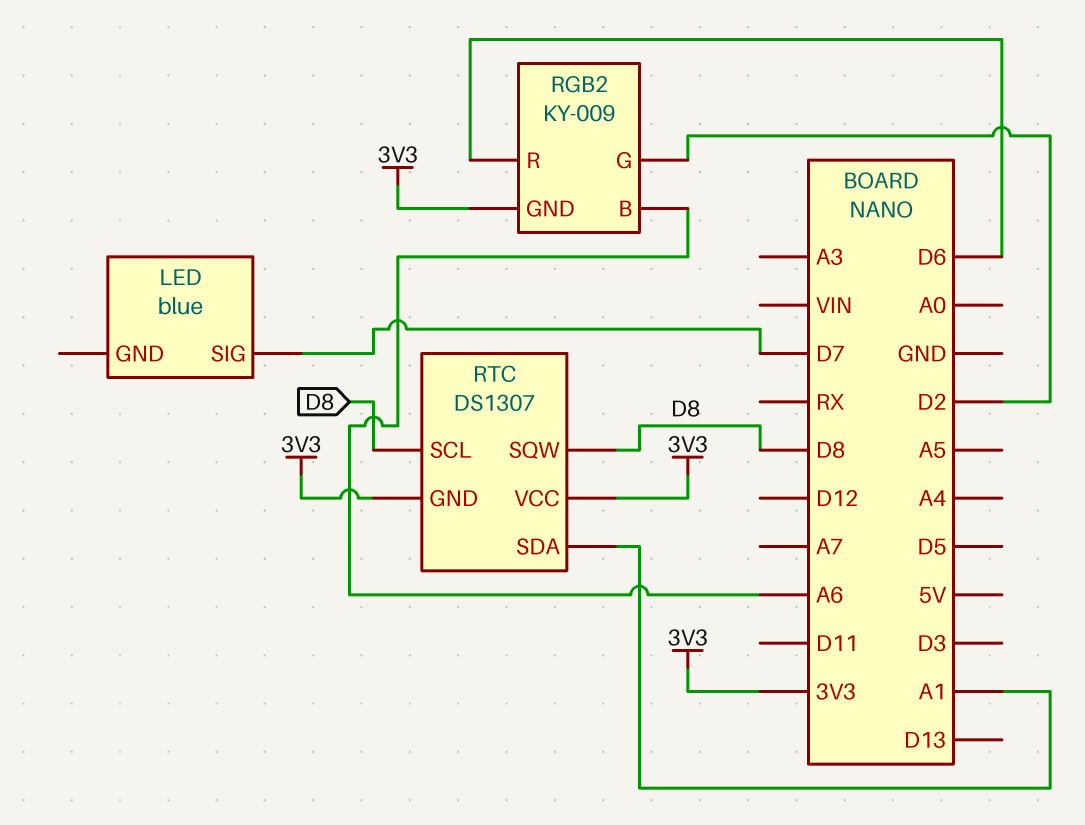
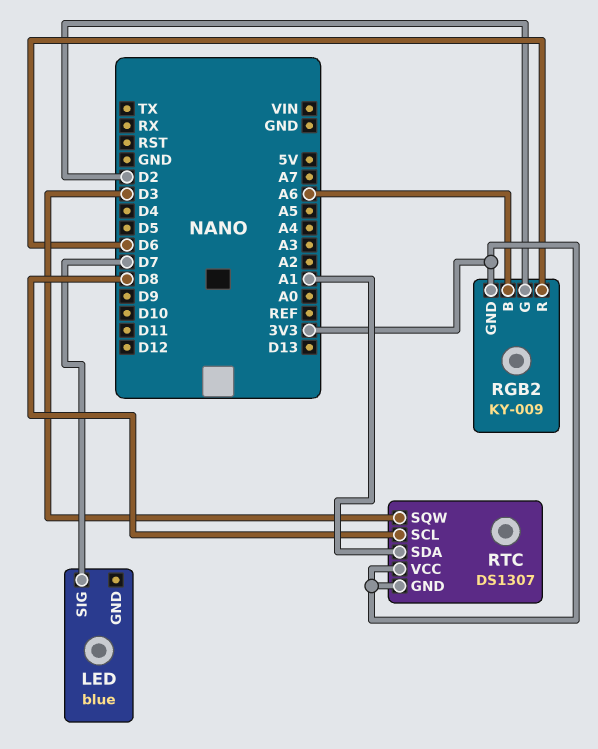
RTC pin SQW: D8 -> D3

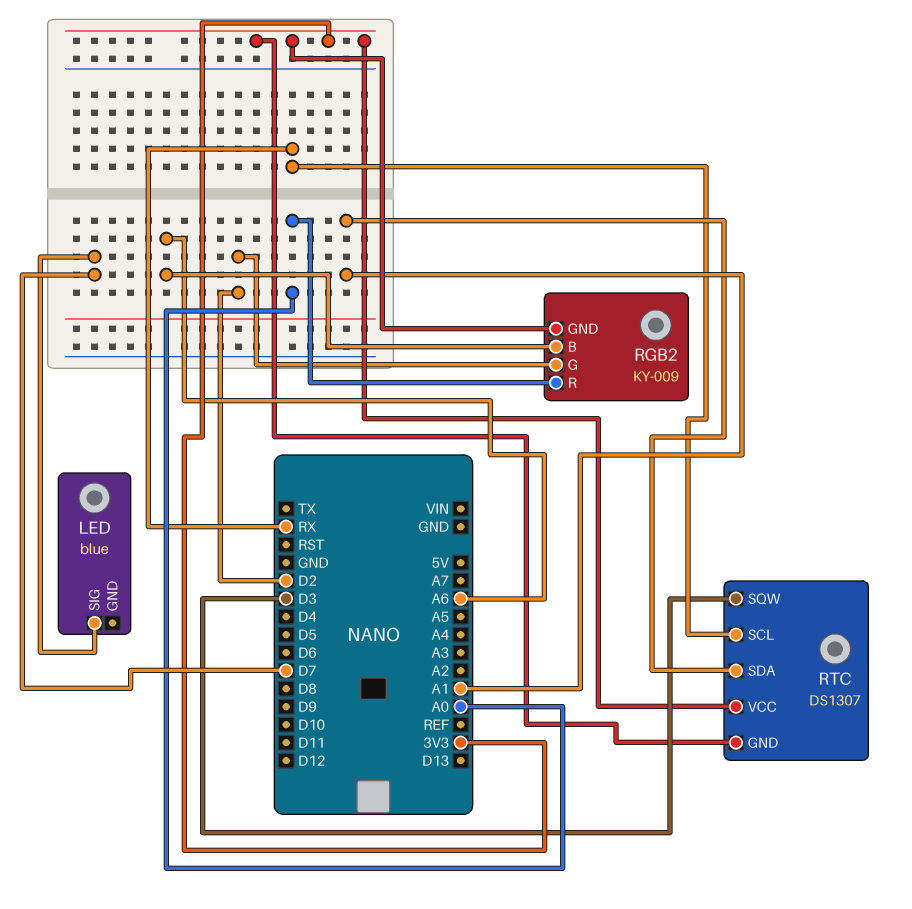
RGB2 pin R: D6 -> A0
RTC pin SCL: D8 -> RX

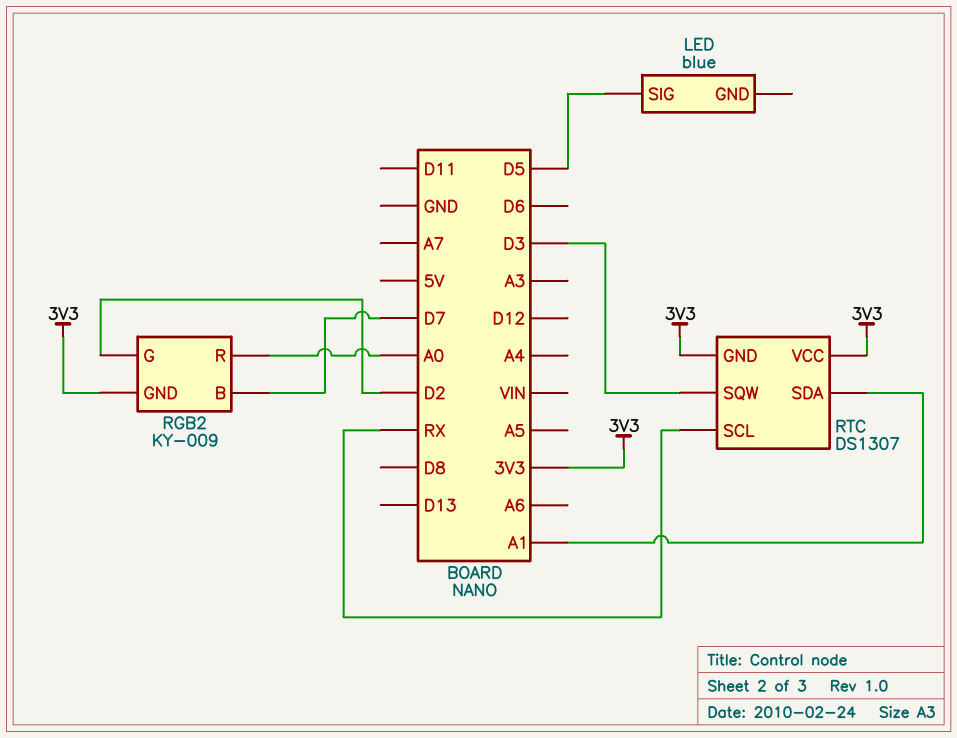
LED pin SIG: D7 -> D5
RGB2 pin B: A6 -> D7

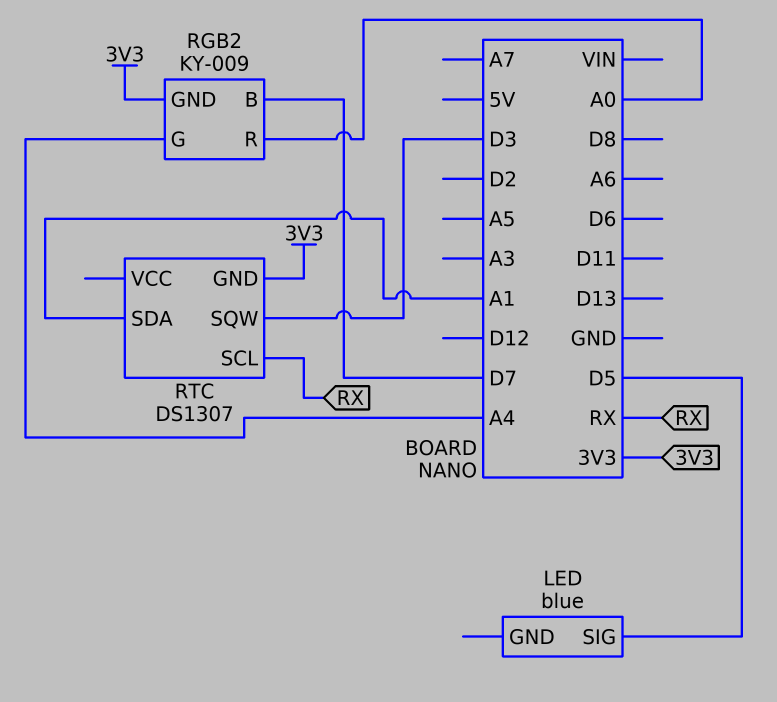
RGB2 pin G: D2 -> A4
RTC pin VCC: 3V3 -> none

